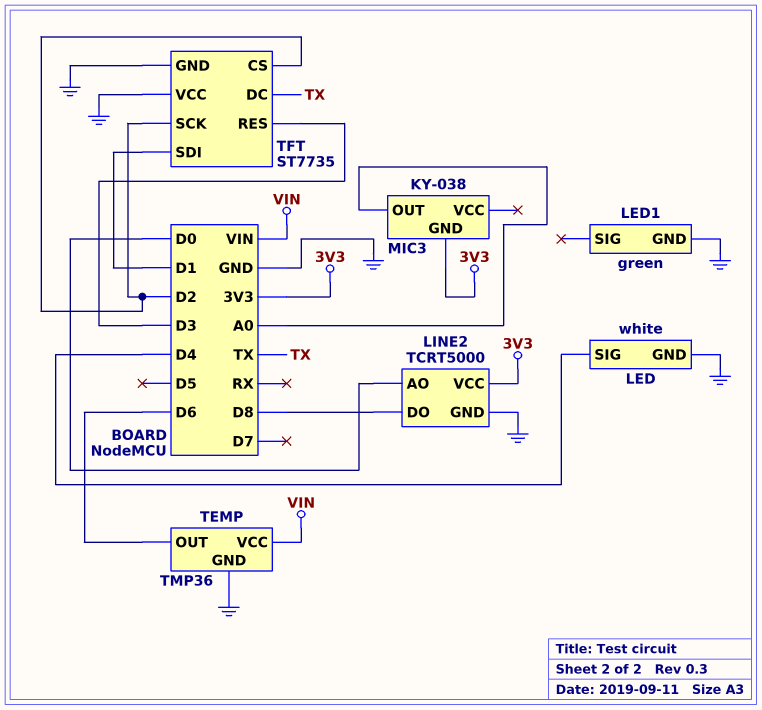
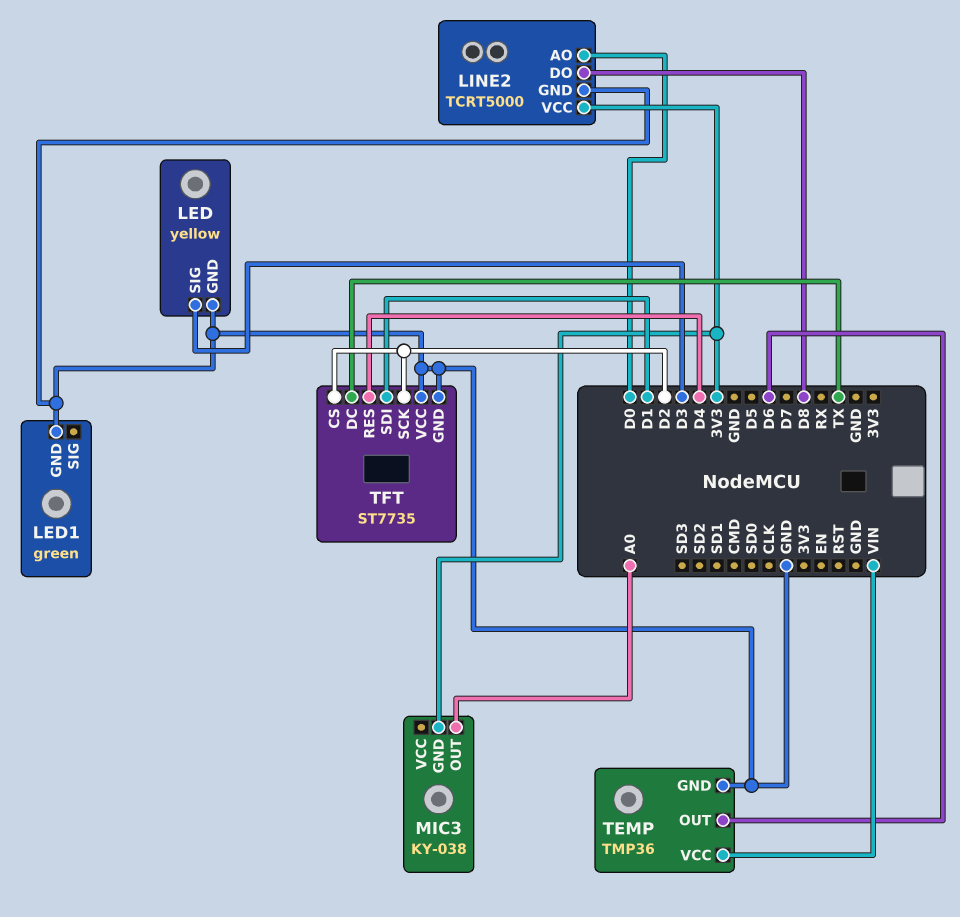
LED: white -> yellow
LED pin SIG: D4 -> D3
TFT pin RES: D3 -> D4

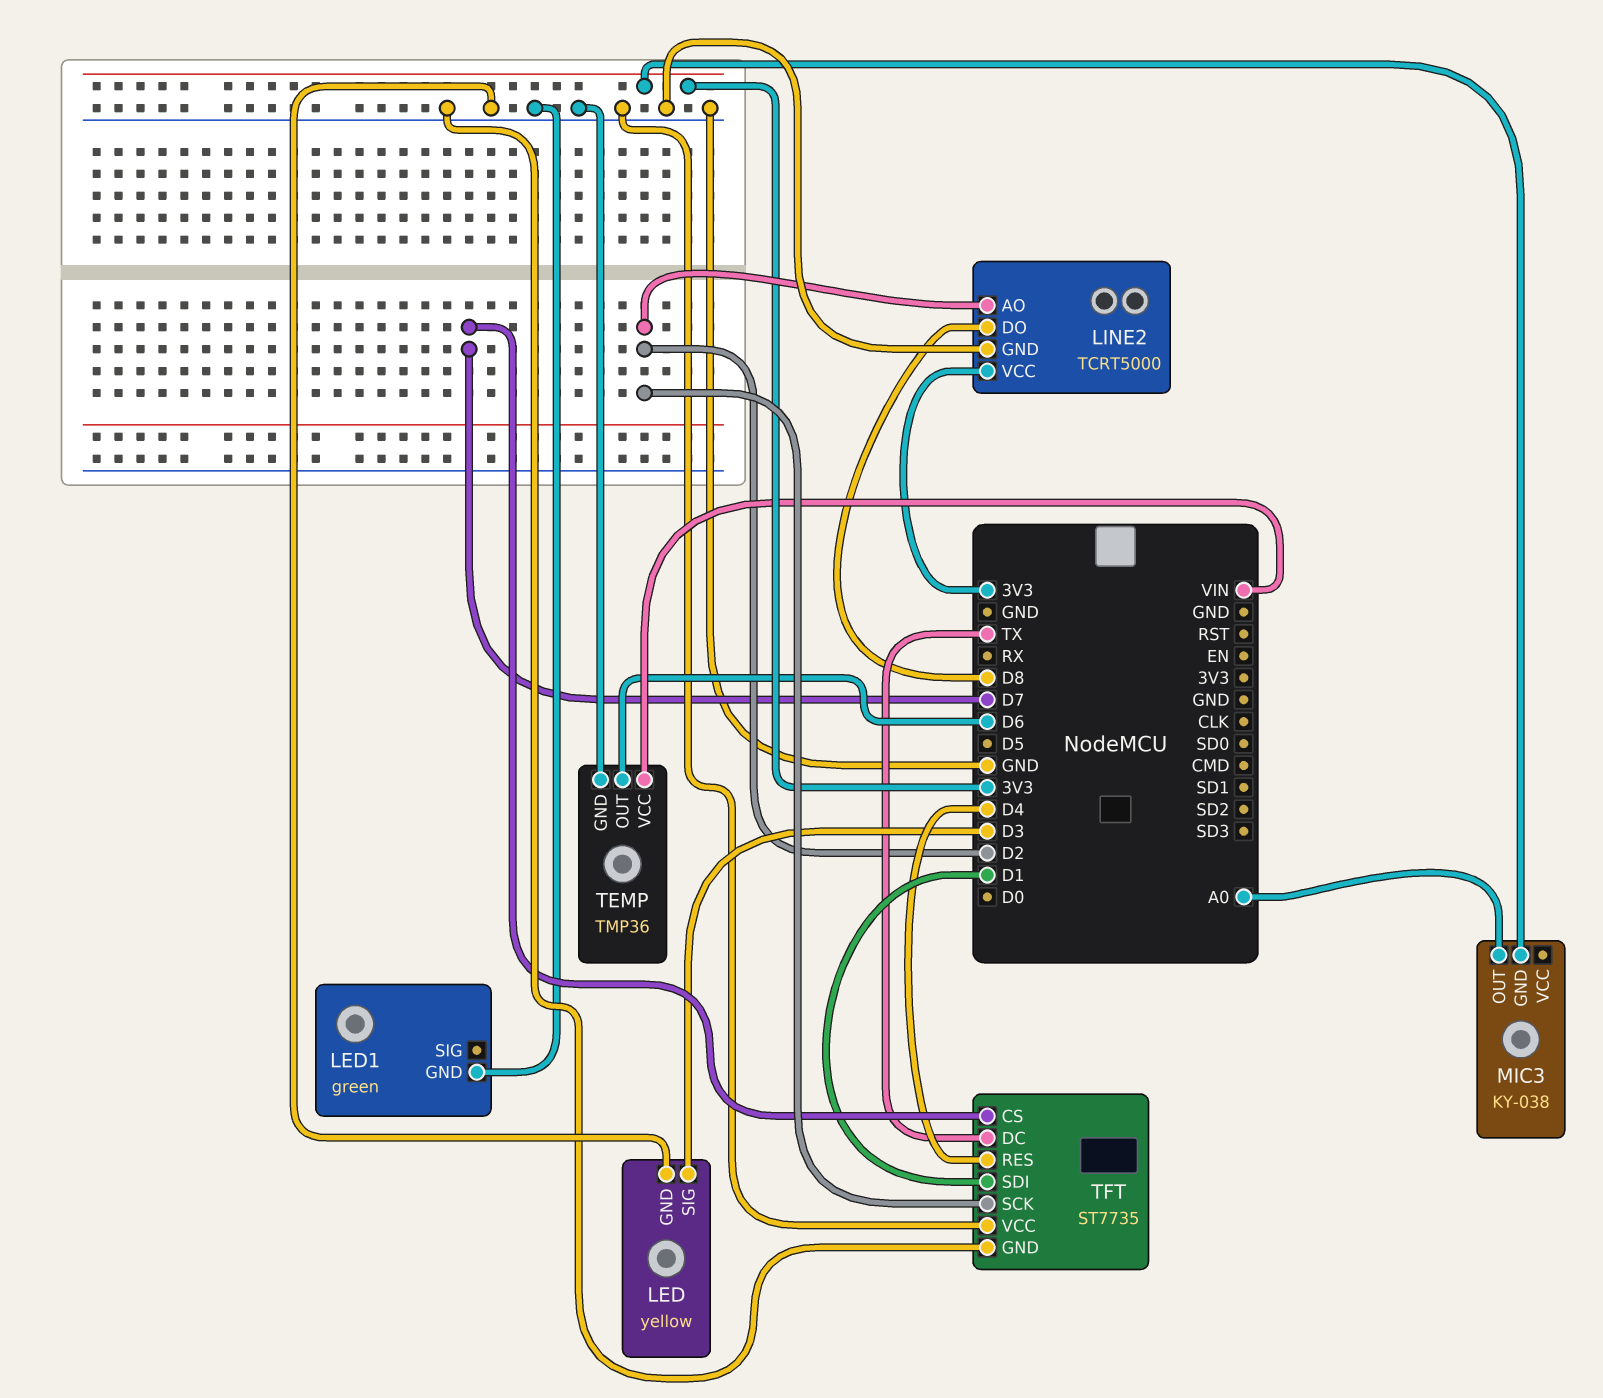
LINE2 pin AO: D0 -> D2
TFT pin CS: D2 -> D7

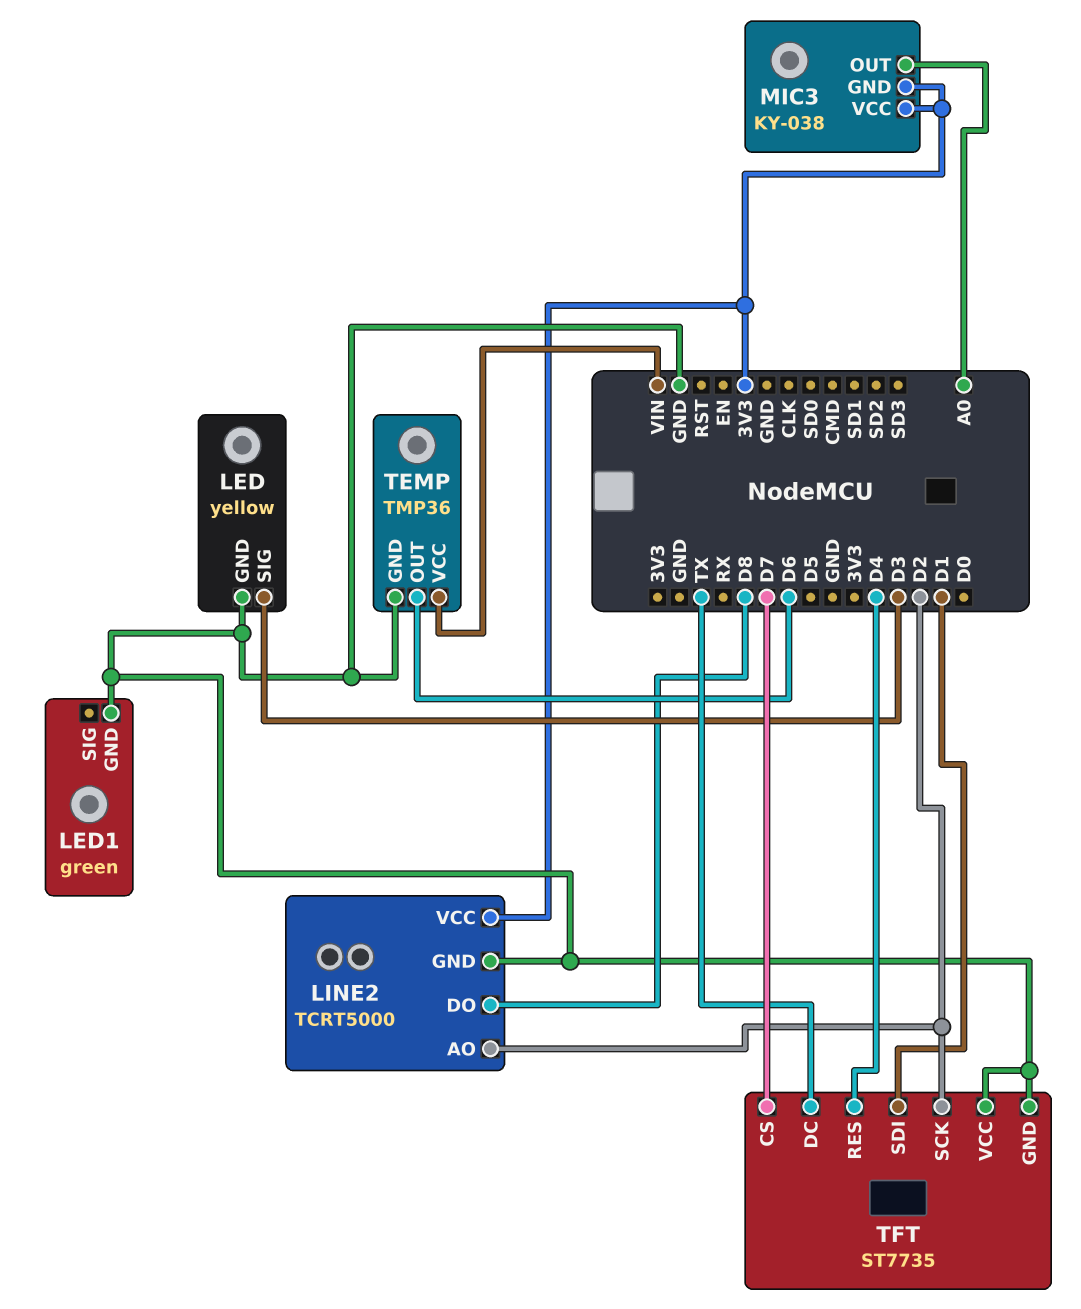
MIC3 pin VCC: none -> 3V3

